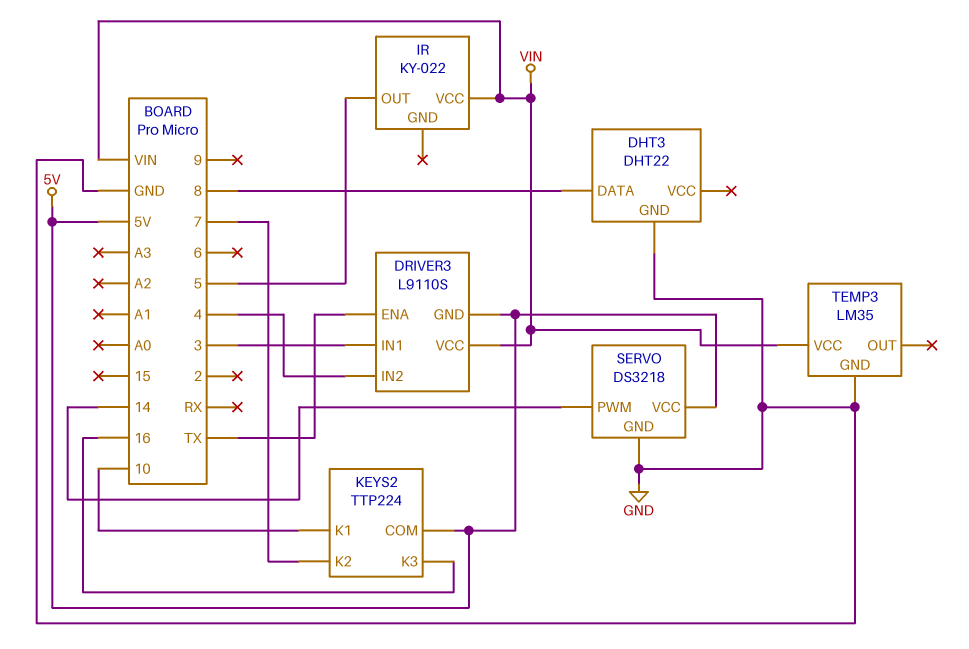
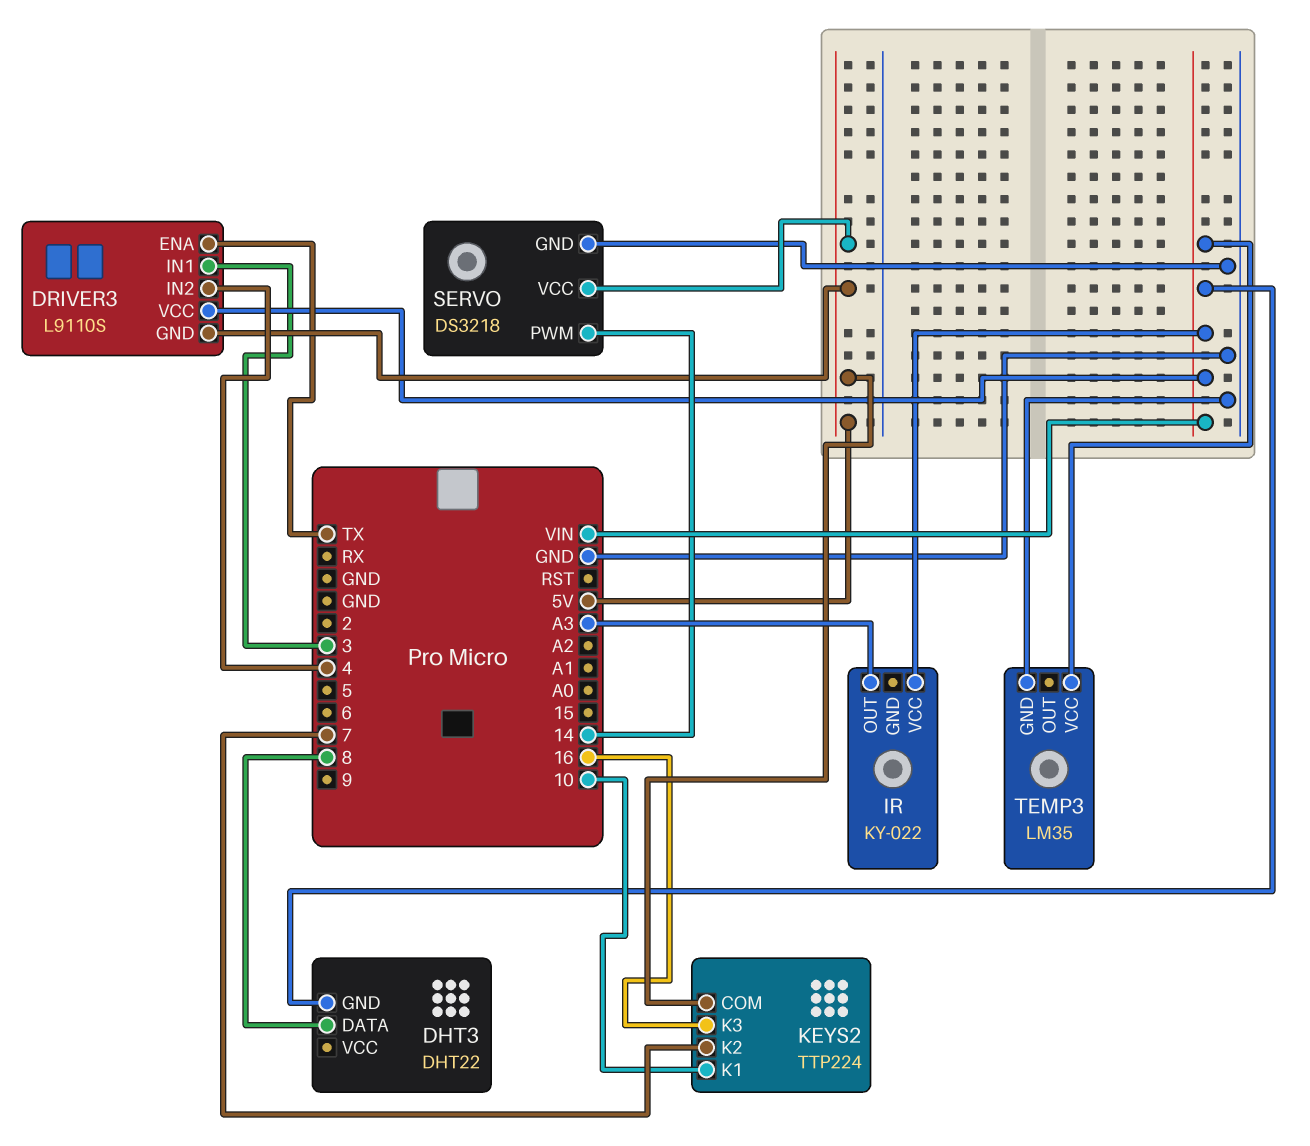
DHT3 pin GND: GND -> VIN
IR pin OUT: 5 -> A3

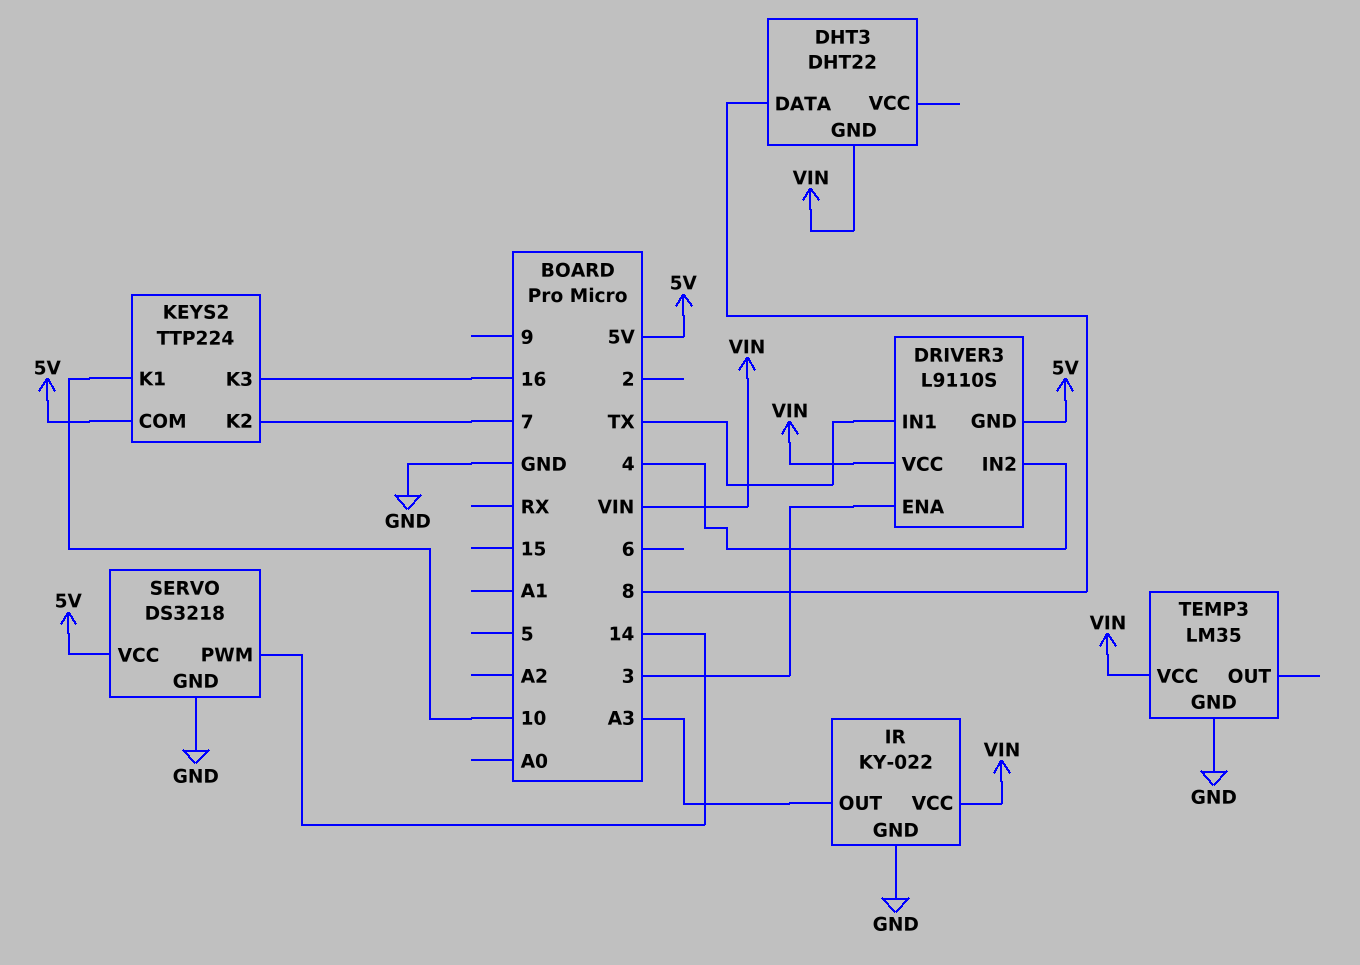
DRIVER3 pin ENA: TX -> 3
DRIVER3 pin IN1: 3 -> TX
IR pin GND: none -> GND

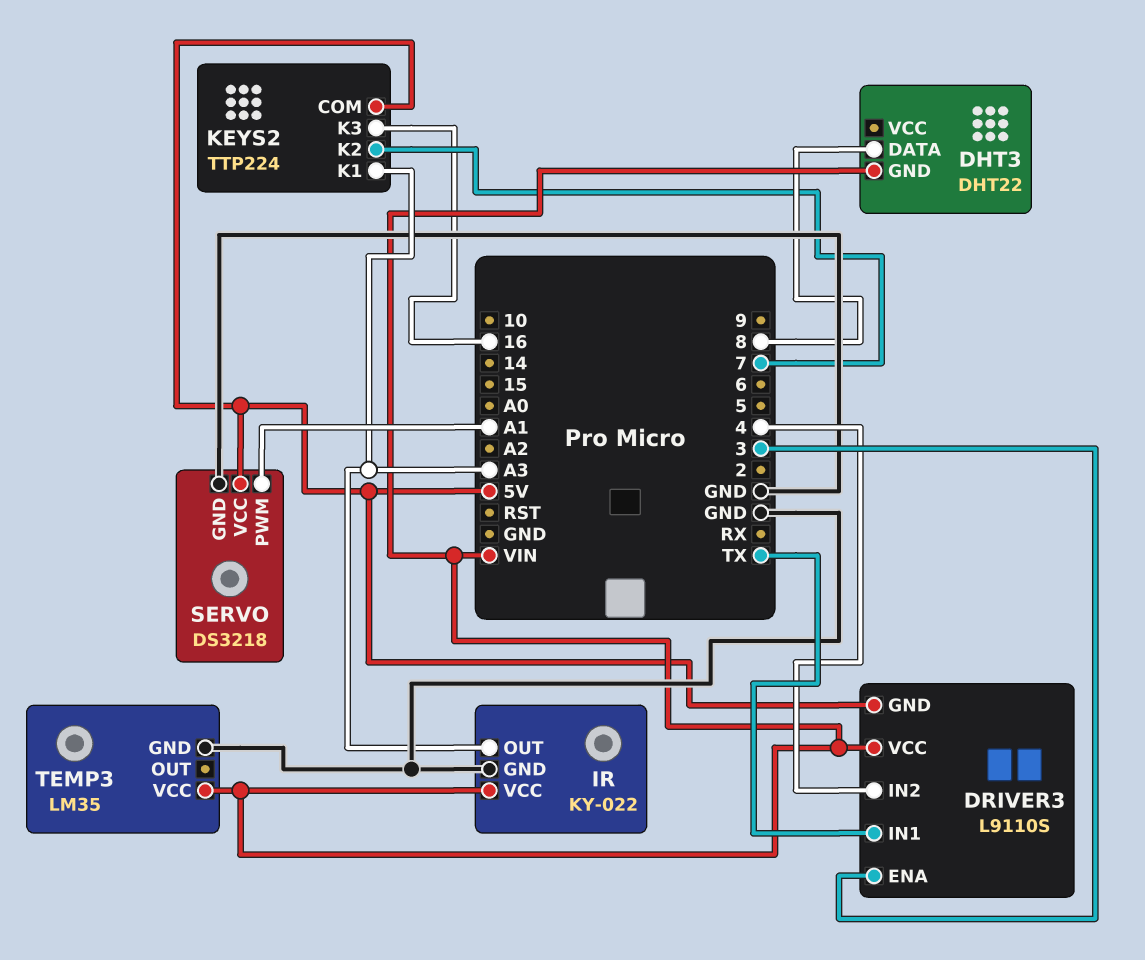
KEYS2 pin K1: 10 -> A3
SERVO pin PWM: 14 -> A1

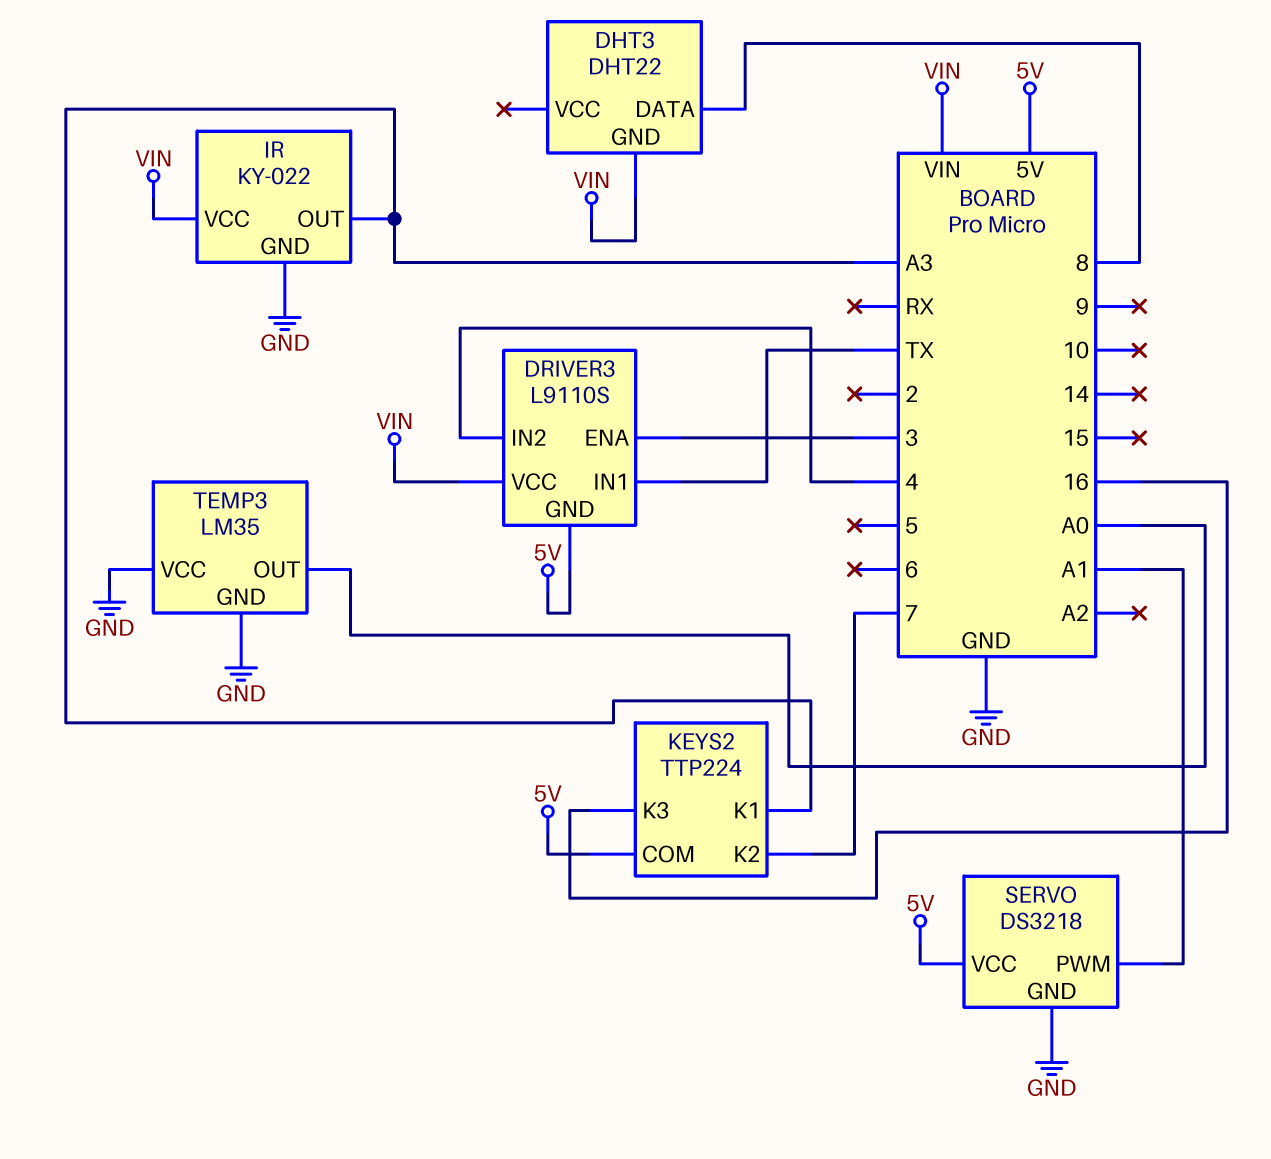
TEMP3 pin OUT: none -> A0
TEMP3 pin VCC: VIN -> GND

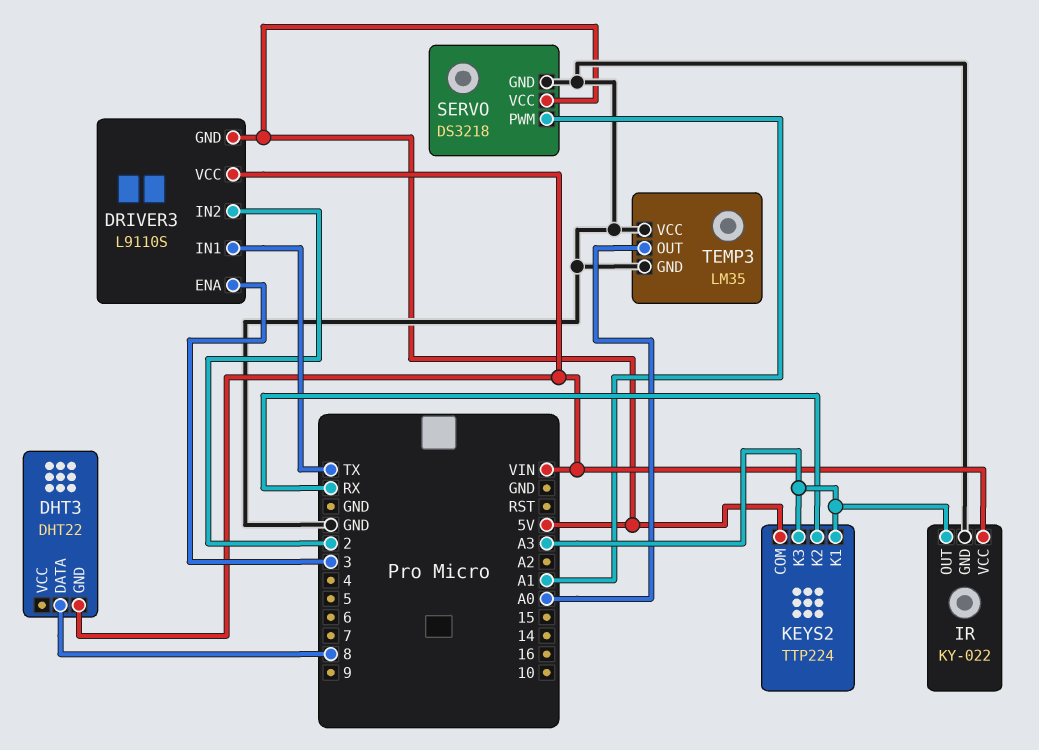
DRIVER3 pin IN2: 4 -> 2
KEYS2 pin K2: 7 -> RX
KEYS2 pin K3: 16 -> A3

